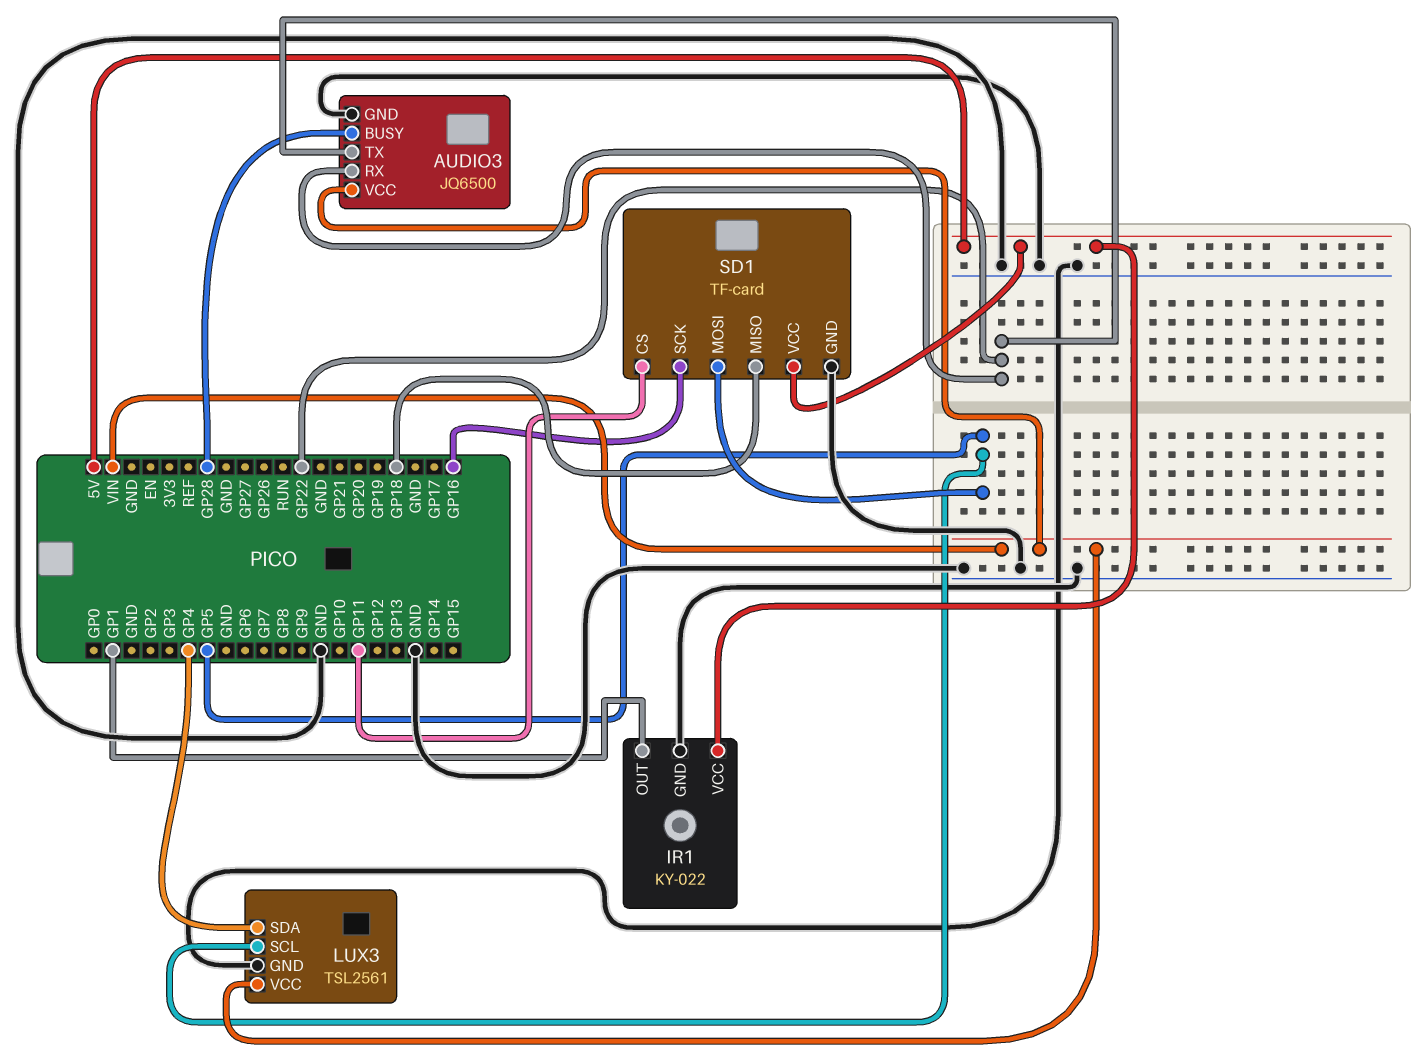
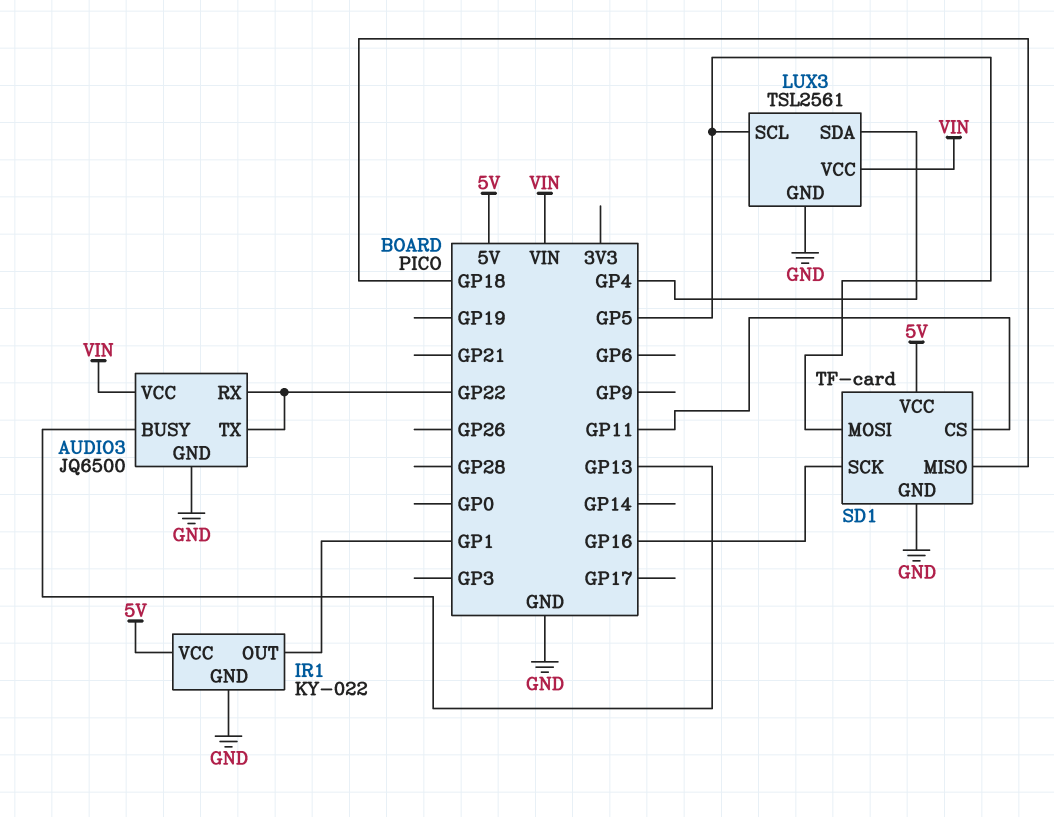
AUDIO3 pin BUSY: GP28 -> GP13

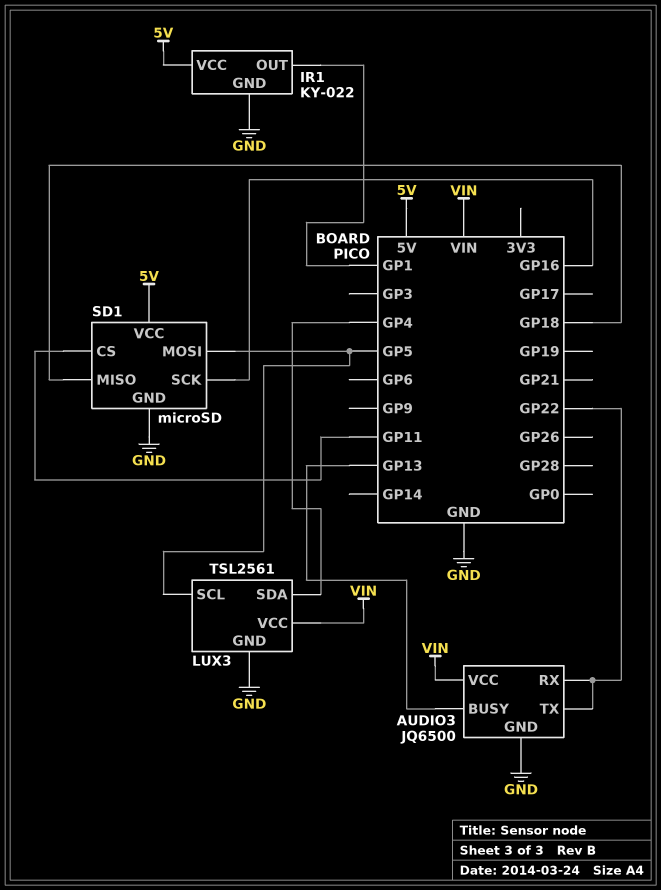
SD1: TF-card -> microSD

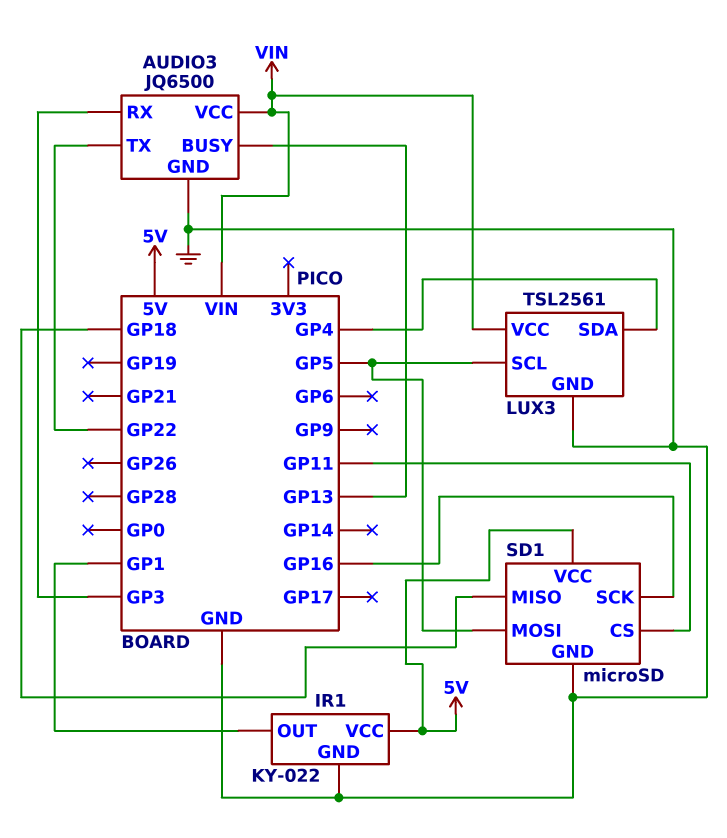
AUDIO3 pin RX: GP22 -> GP3

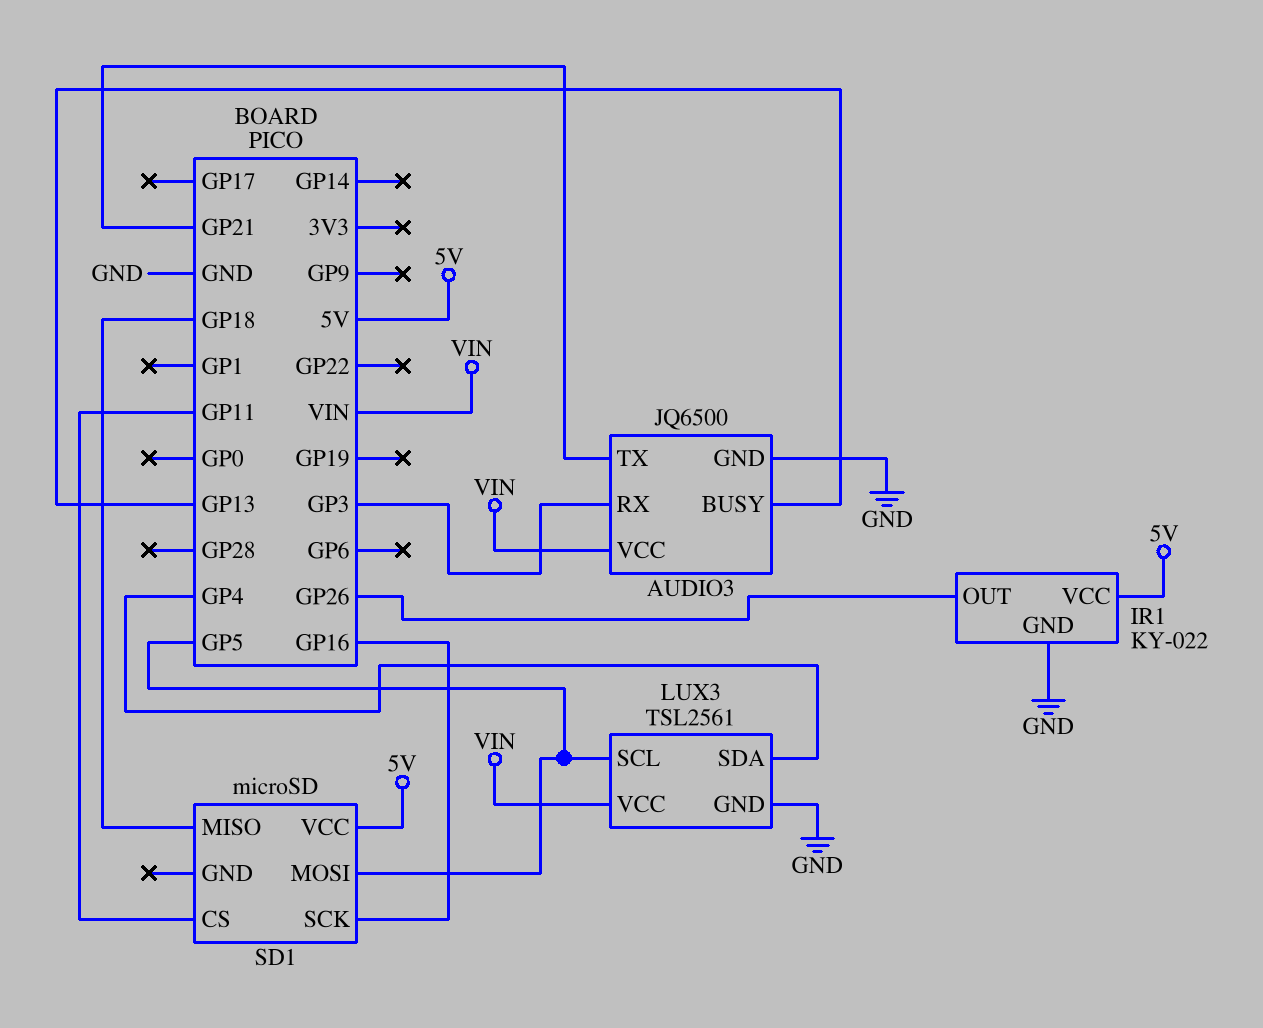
AUDIO3 pin TX: GP22 -> GP21
IR1 pin OUT: GP1 -> GP26
SD1 pin GND: GND -> none

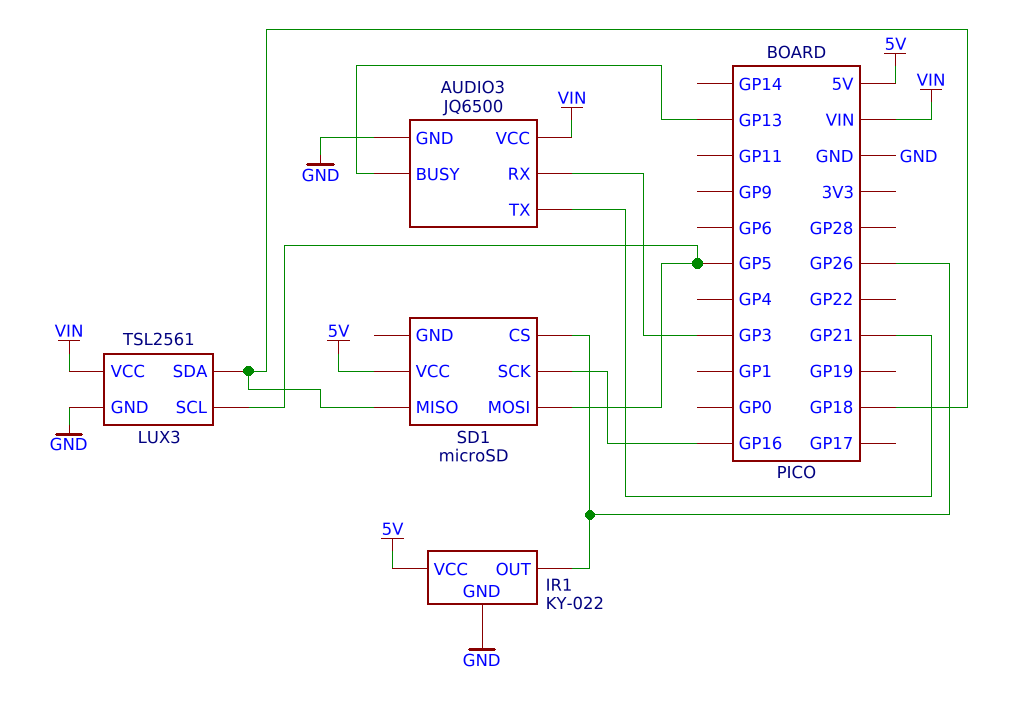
LUX3 pin SDA: GP4 -> GP18
SD1 pin CS: GP11 -> GP26

